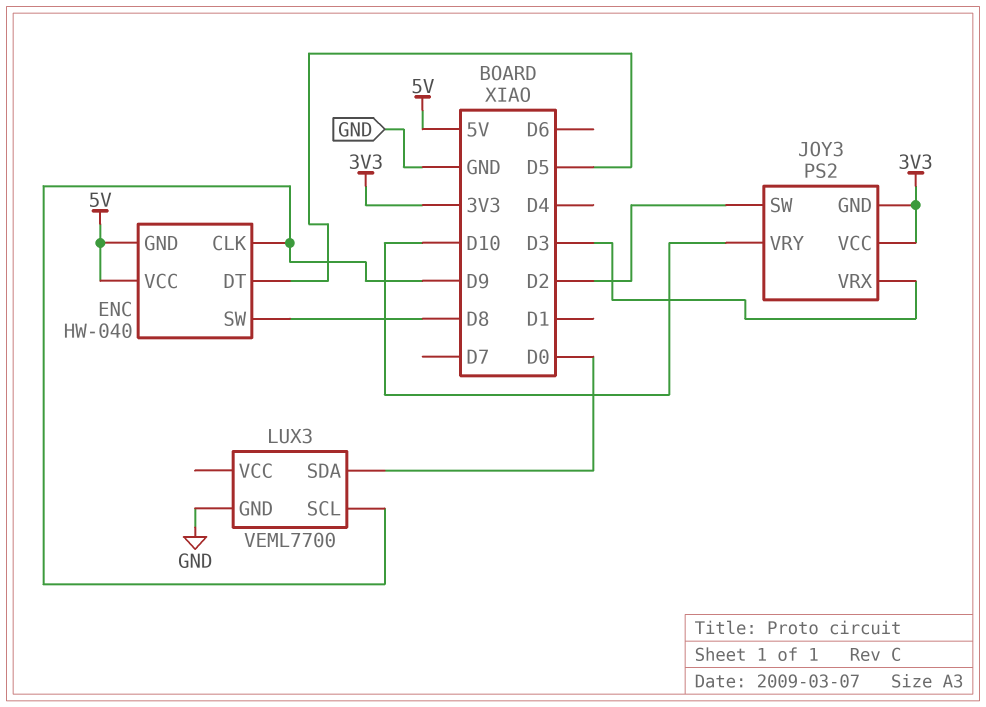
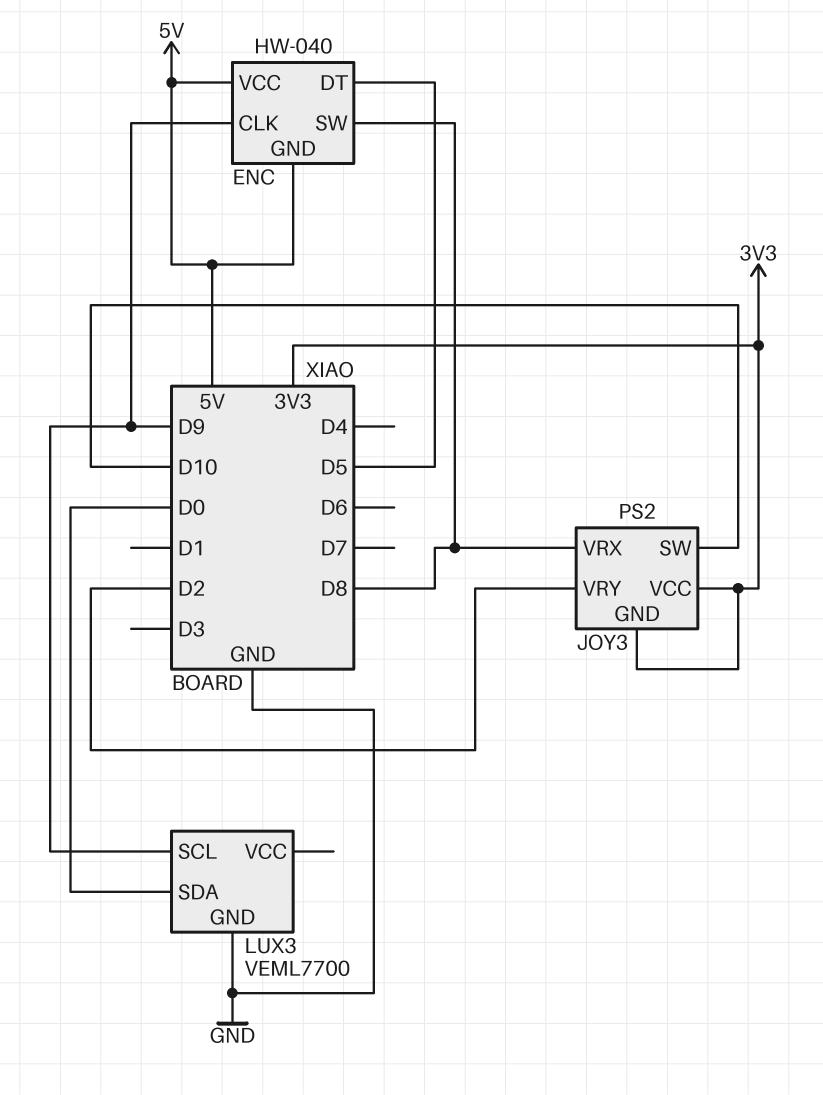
JOY3 pin SW: D2 -> D10
JOY3 pin VRX: D3 -> D8
JOY3 pin VRY: D10 -> D2

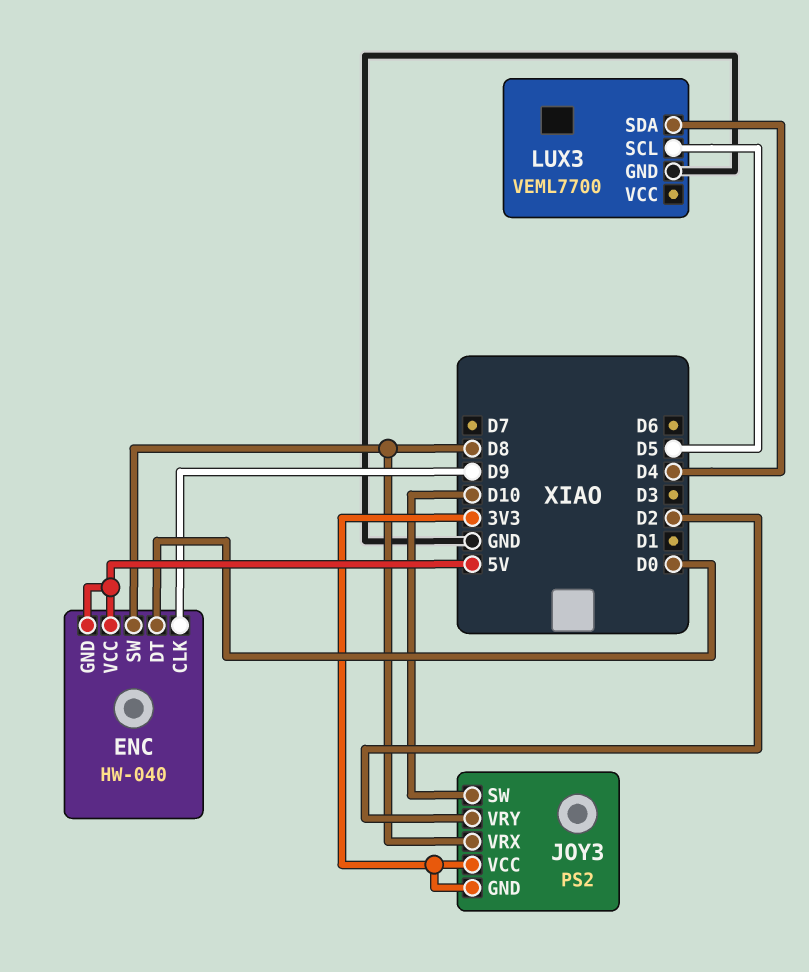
ENC pin DT: D5 -> D0
LUX3 pin SCL: D9 -> D5
LUX3 pin SDA: D0 -> D4

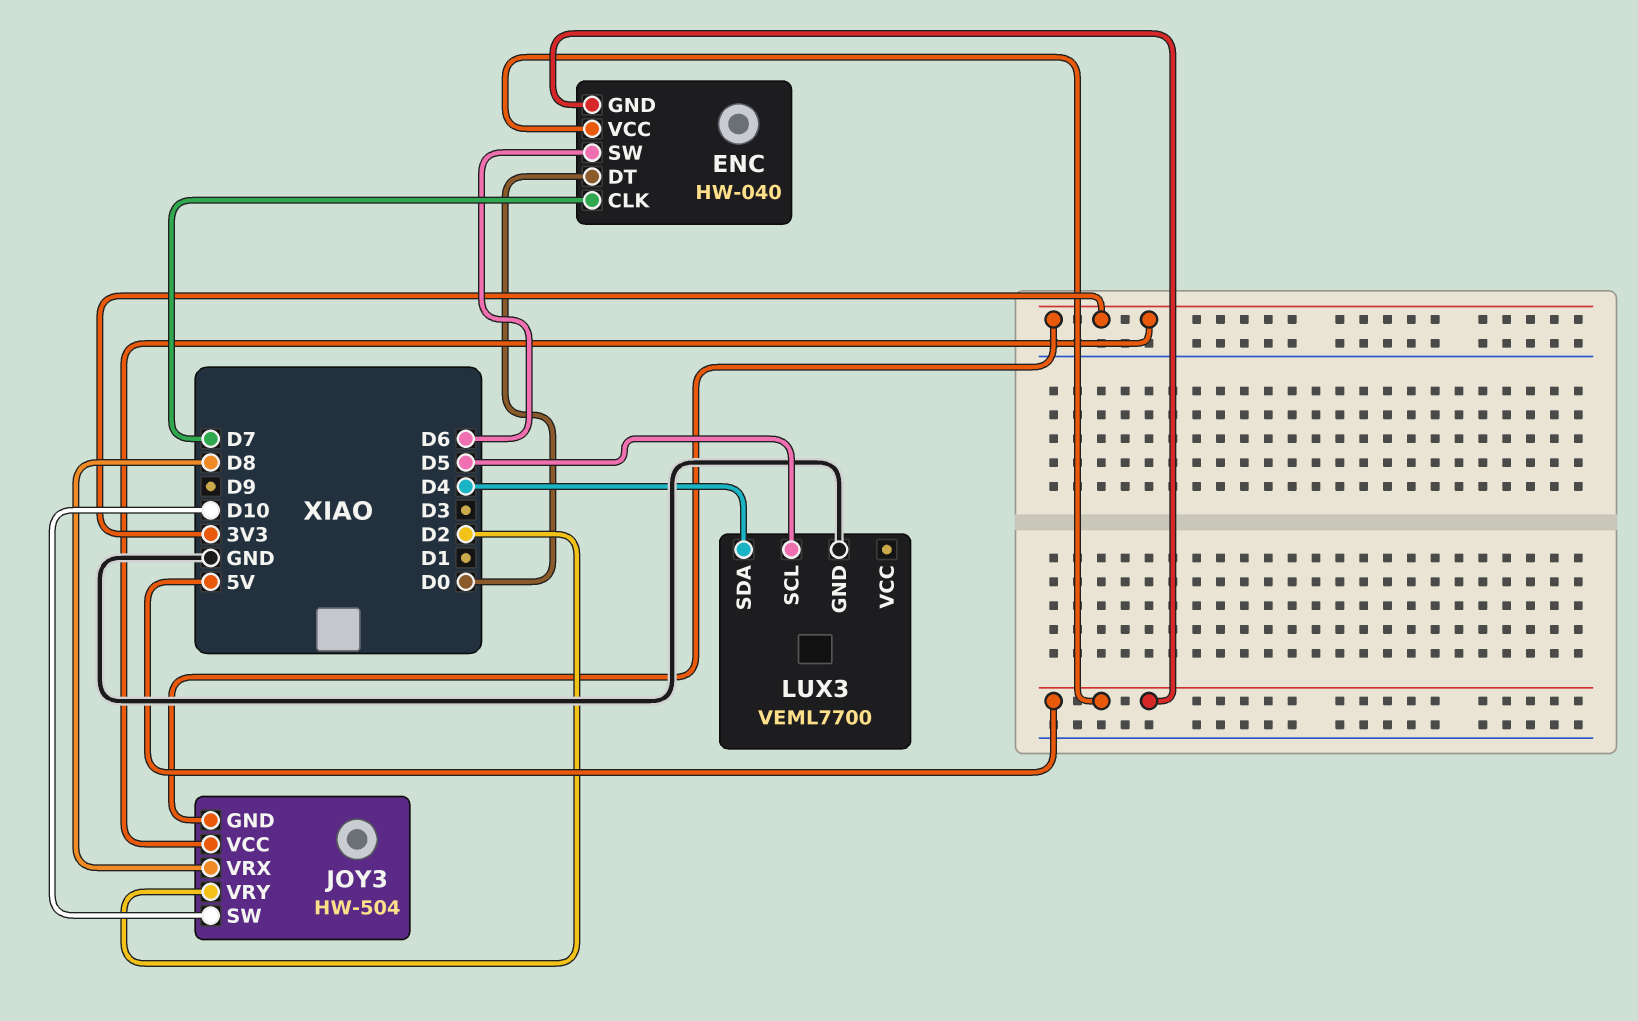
ENC pin CLK: D9 -> D7
ENC pin SW: D8 -> D6
JOY3: PS2 -> HW-504

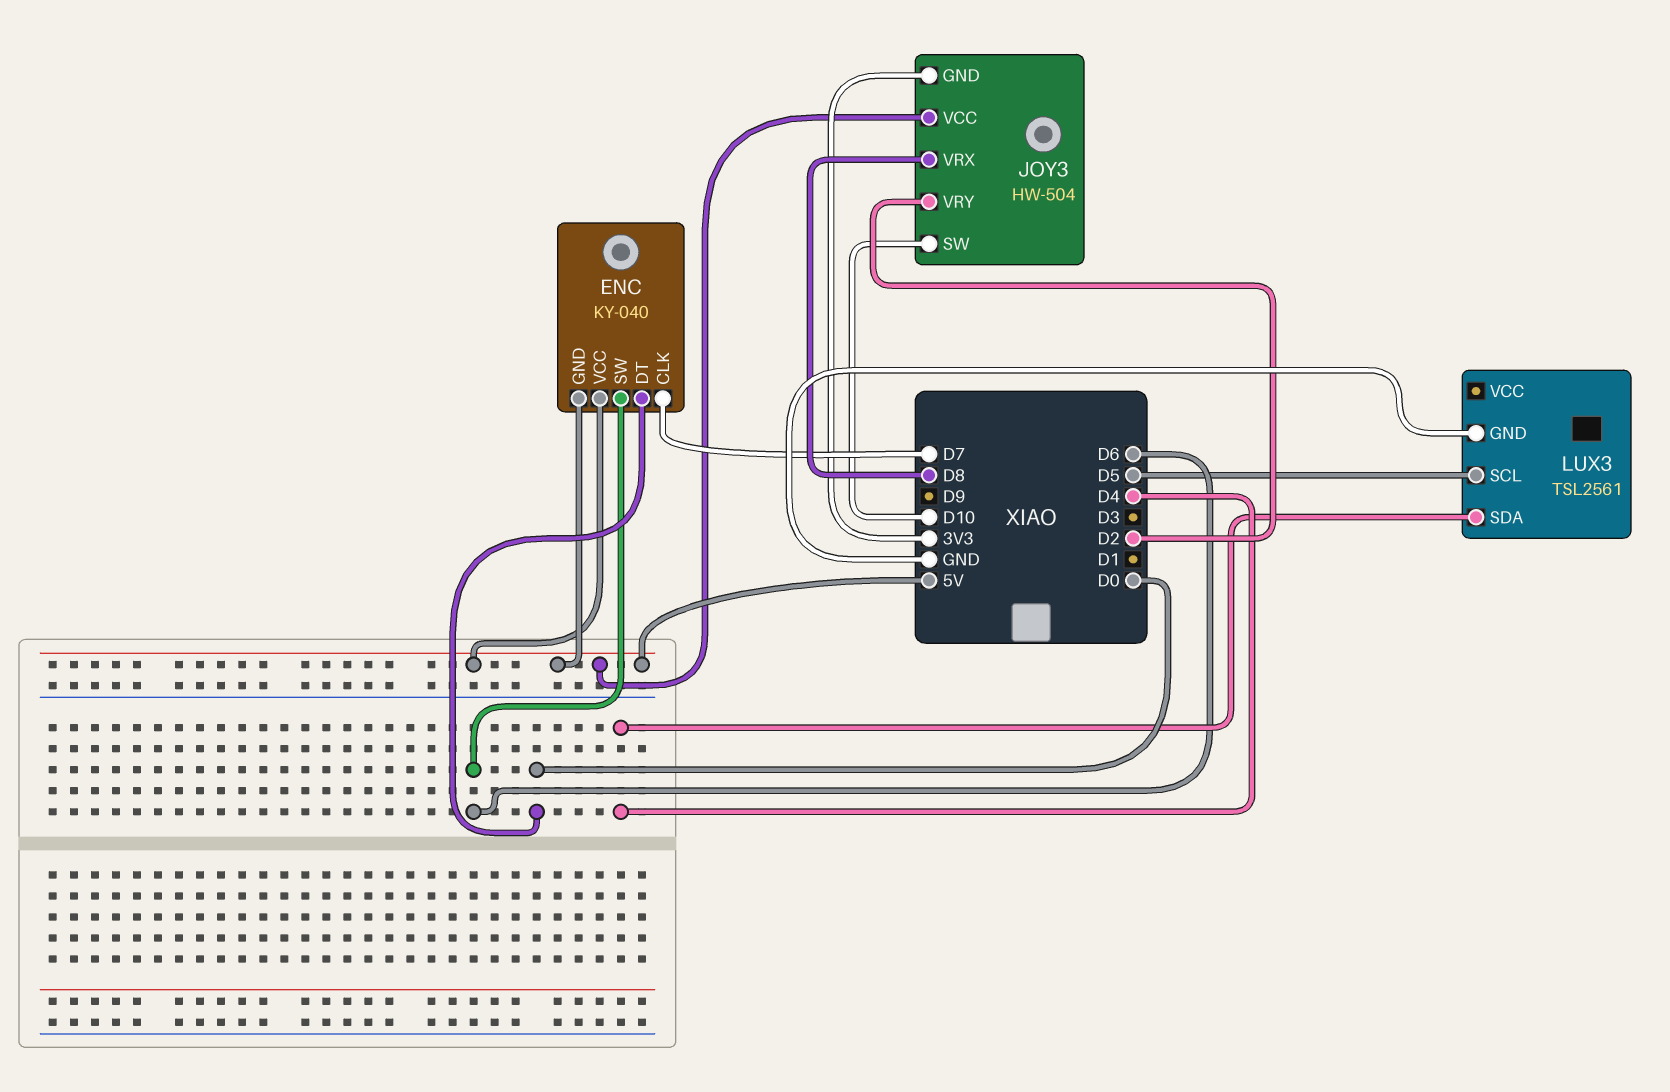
ENC: HW-040 -> KY-040
JOY3 pin VCC: 3V3 -> 5V
LUX3: VEML7700 -> TSL2561

